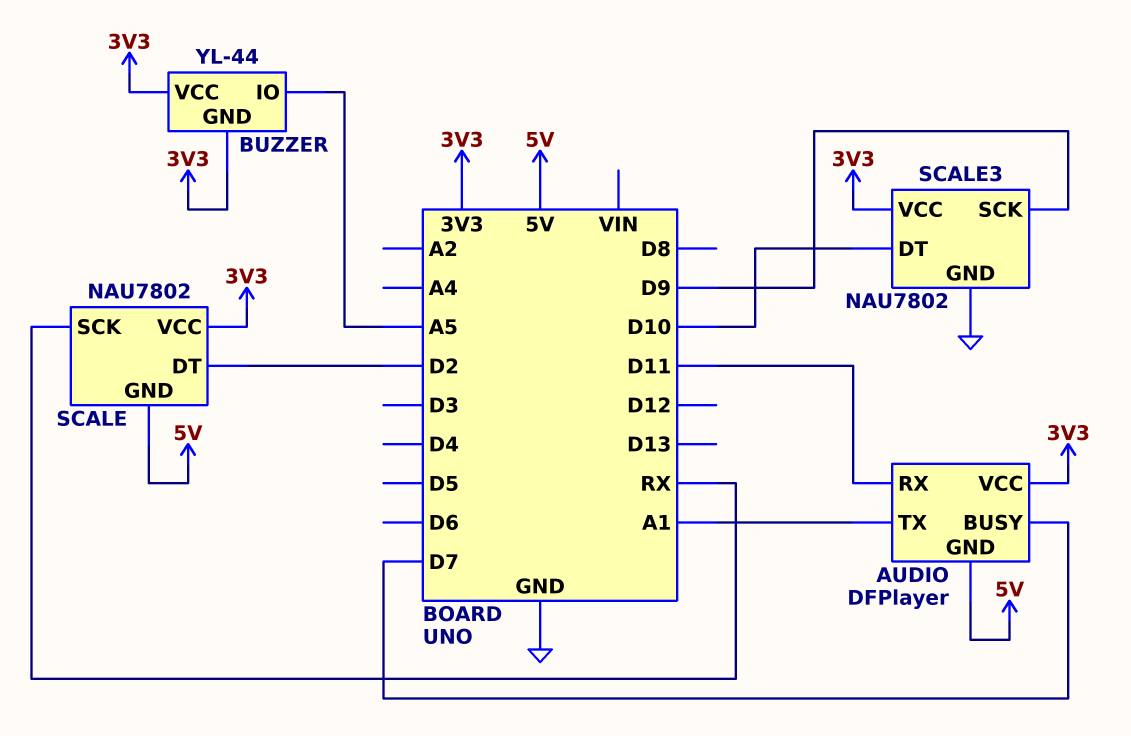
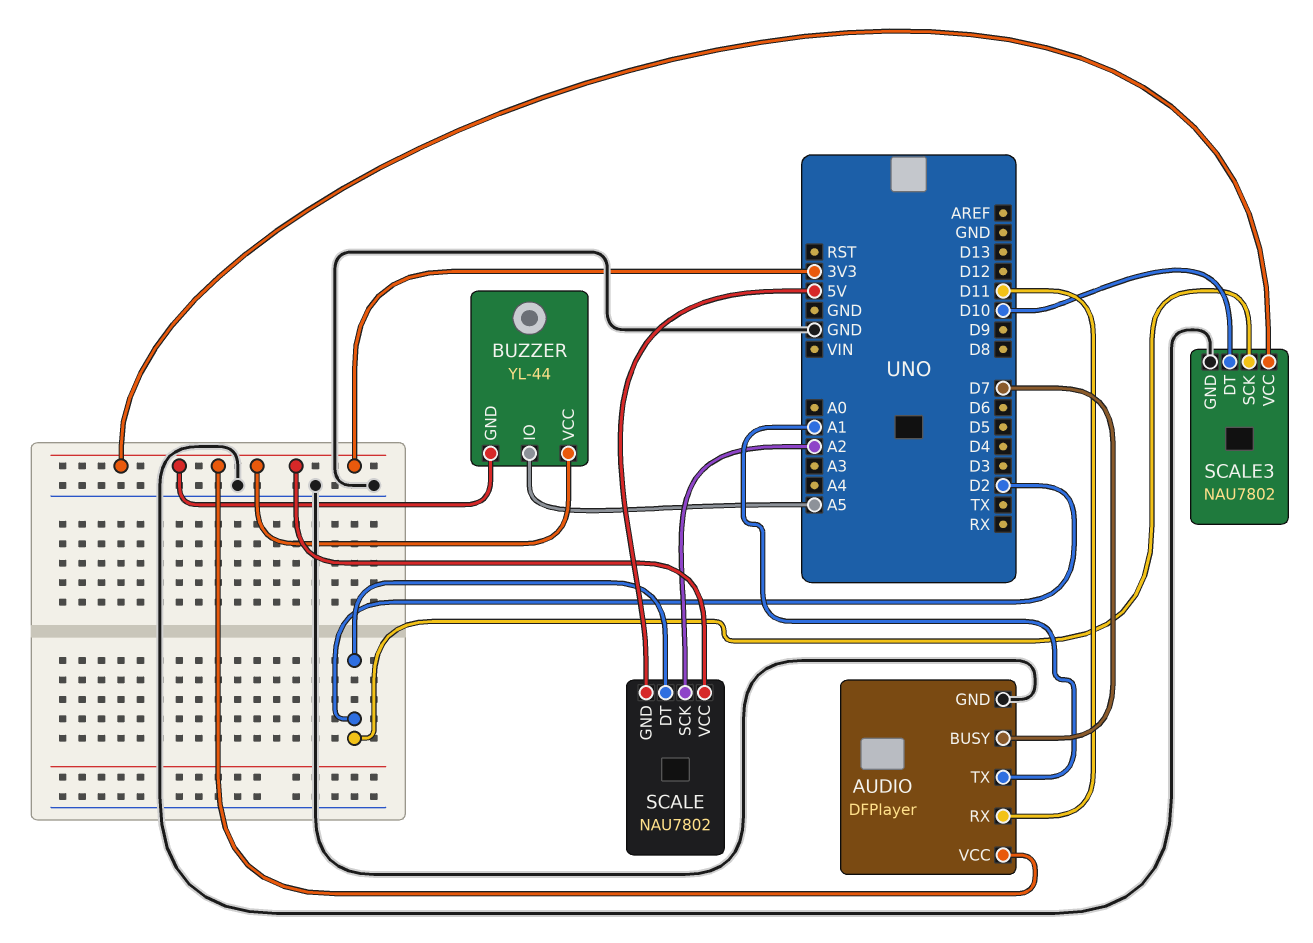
AUDIO pin GND: 5V -> GND
SCALE pin SCK: RX -> A2
SCALE3 pin SCK: D9 -> D2

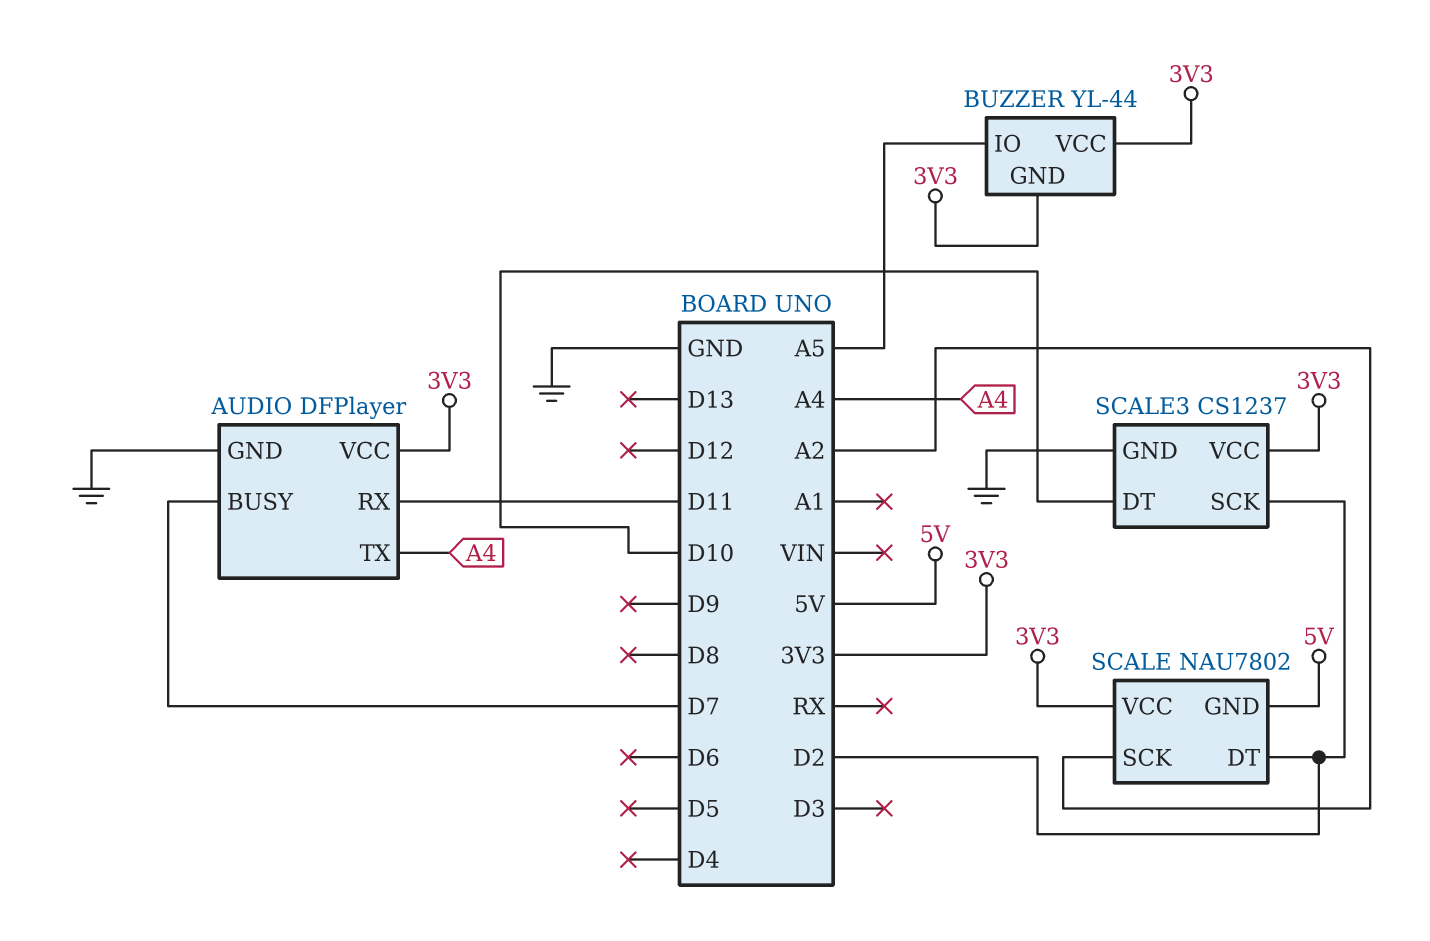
AUDIO pin TX: A1 -> A4
SCALE3: NAU7802 -> CS1237

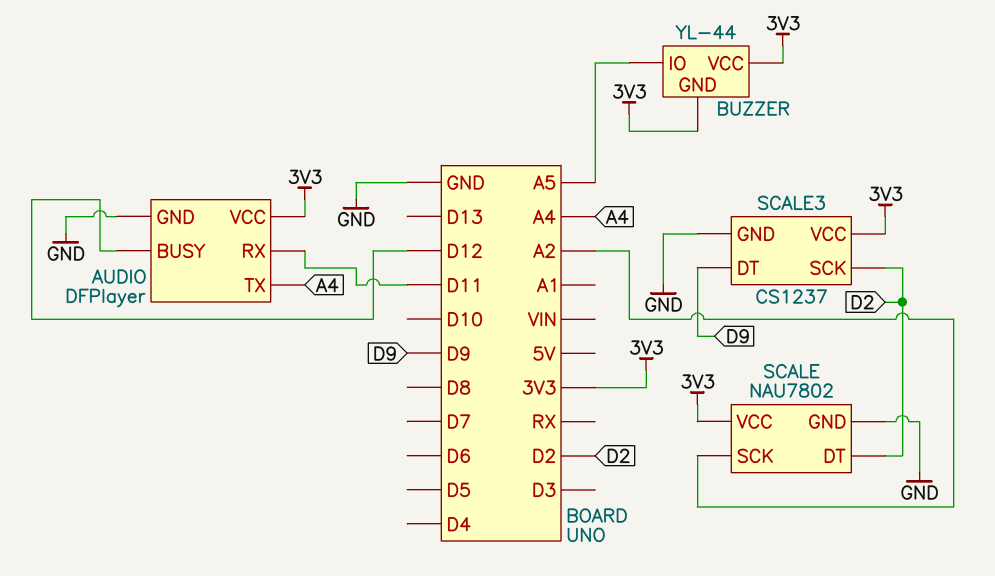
AUDIO pin BUSY: D7 -> D12
SCALE pin GND: 5V -> GND
SCALE3 pin DT: D10 -> D9

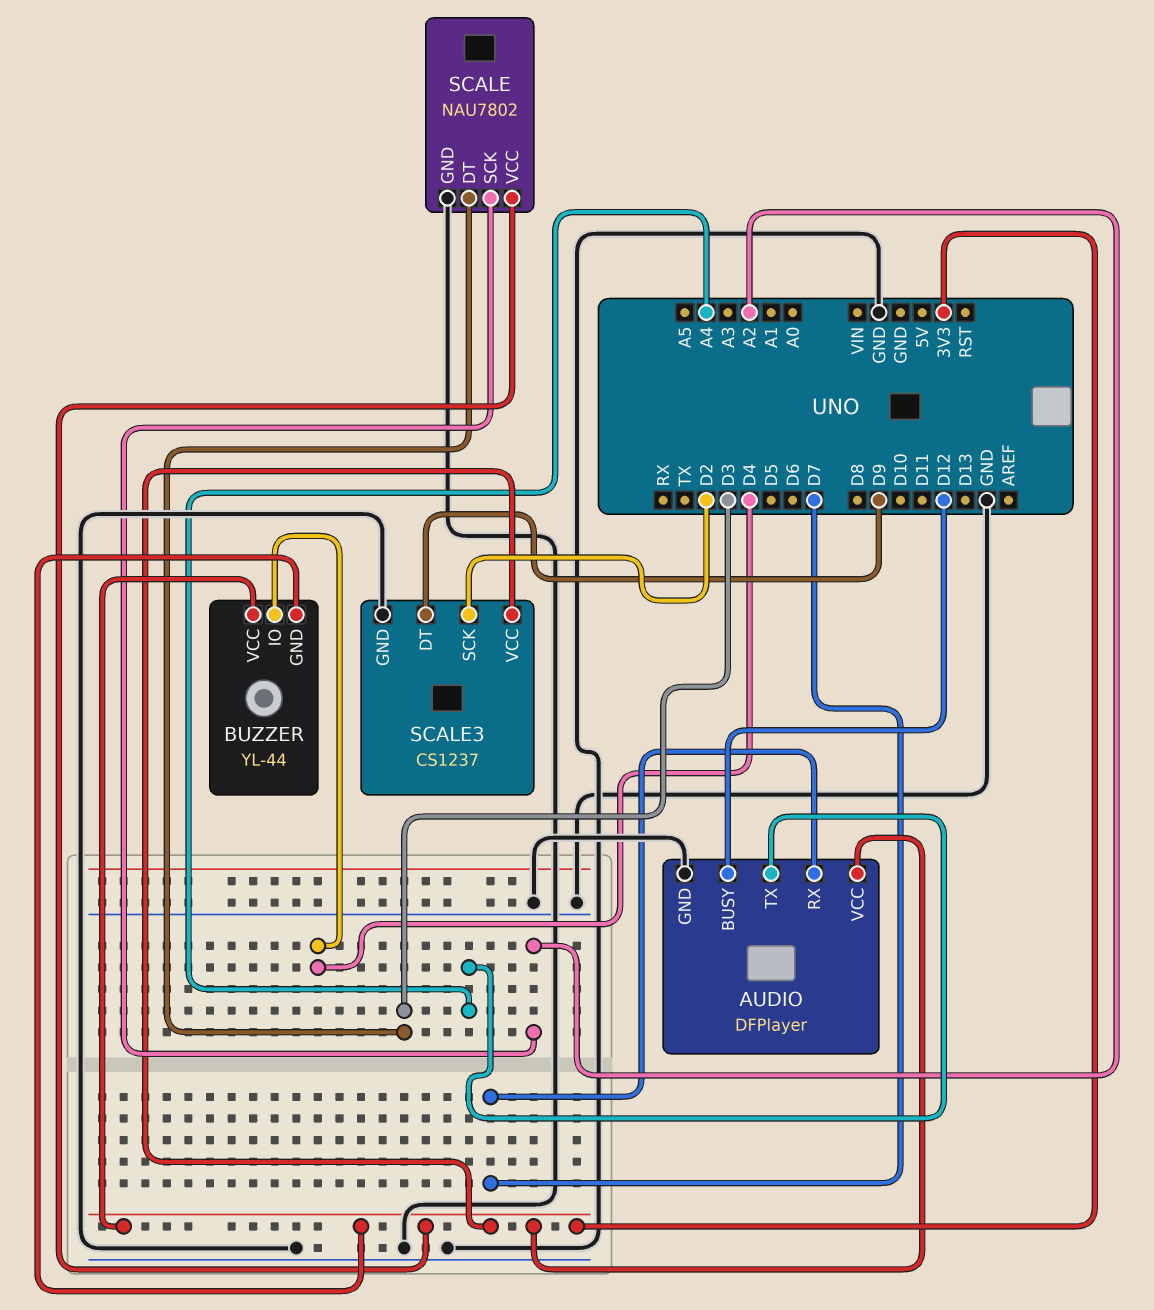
AUDIO pin RX: D11 -> D7
BUZZER pin IO: A5 -> D4
SCALE pin DT: D2 -> D3

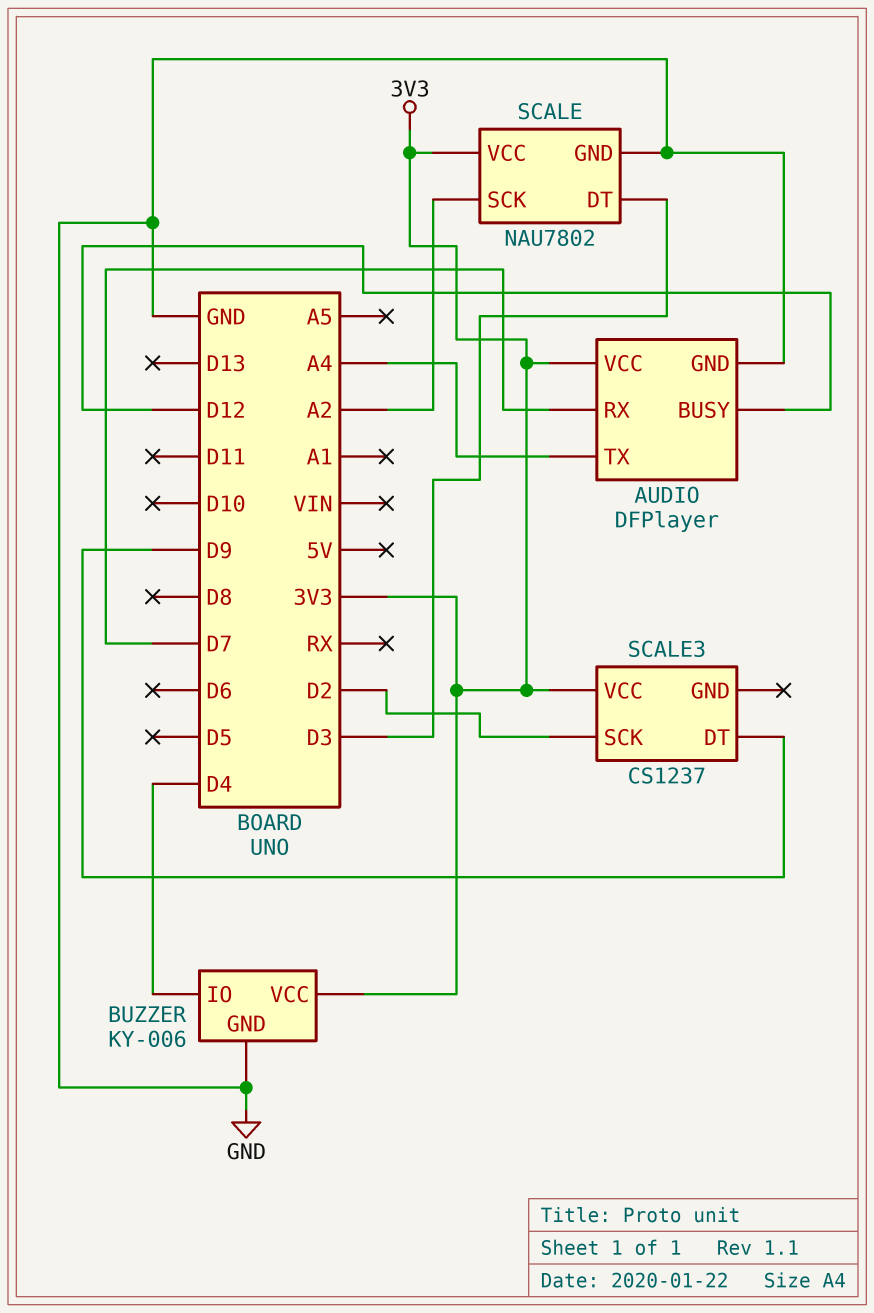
BUZZER: YL-44 -> KY-006
BUZZER pin GND: 3V3 -> GND
SCALE3 pin GND: GND -> none

